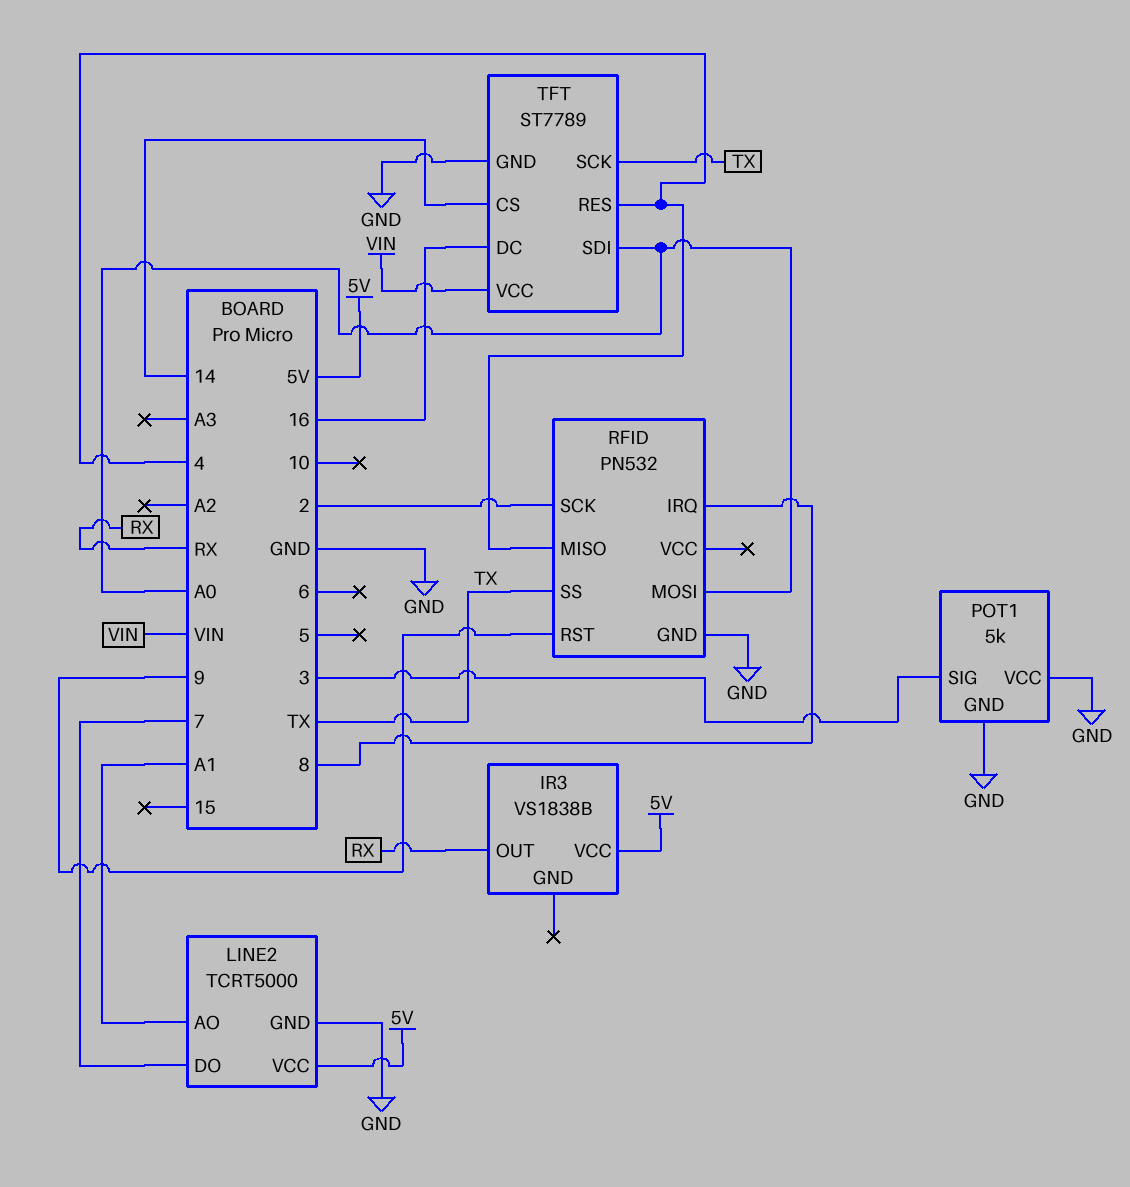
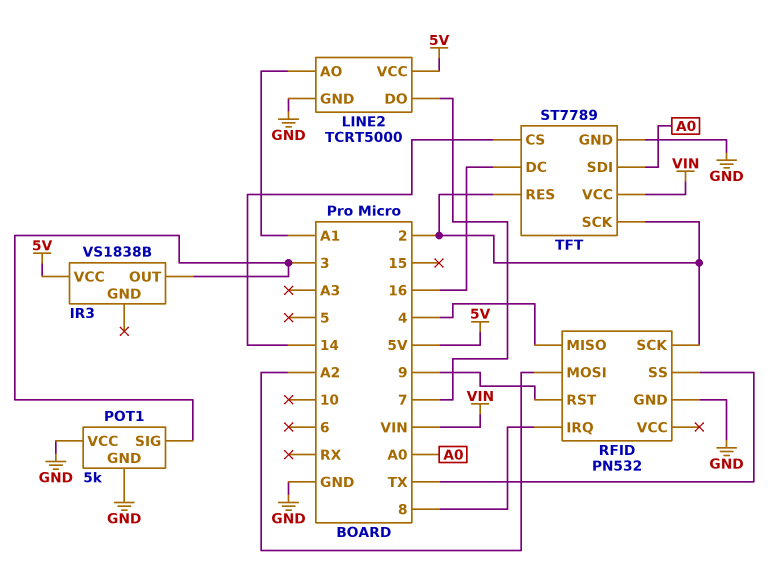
IR3 pin OUT: RX -> 3
RFID pin MOSI: A0 -> A2
TFT pin RES: 4 -> 2
TFT pin SCK: TX -> 2

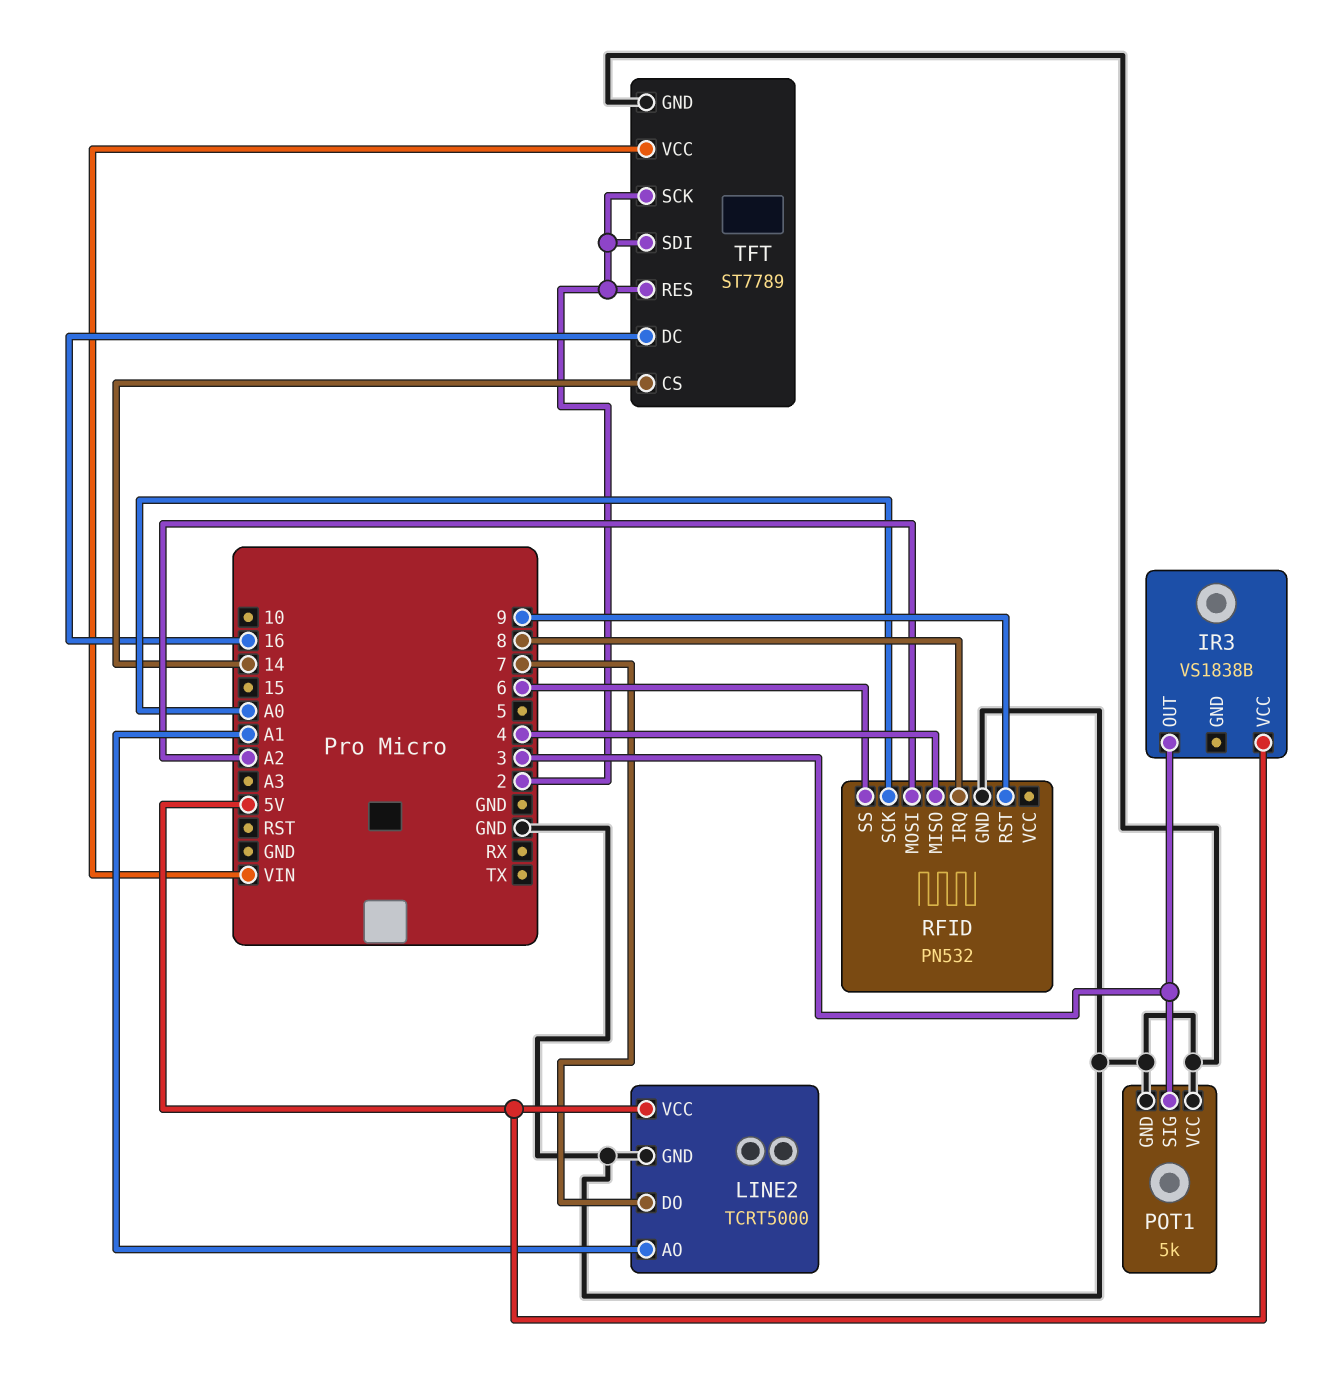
RFID pin SCK: 2 -> A0
RFID pin SS: TX -> 6
TFT pin SDI: A0 -> 2

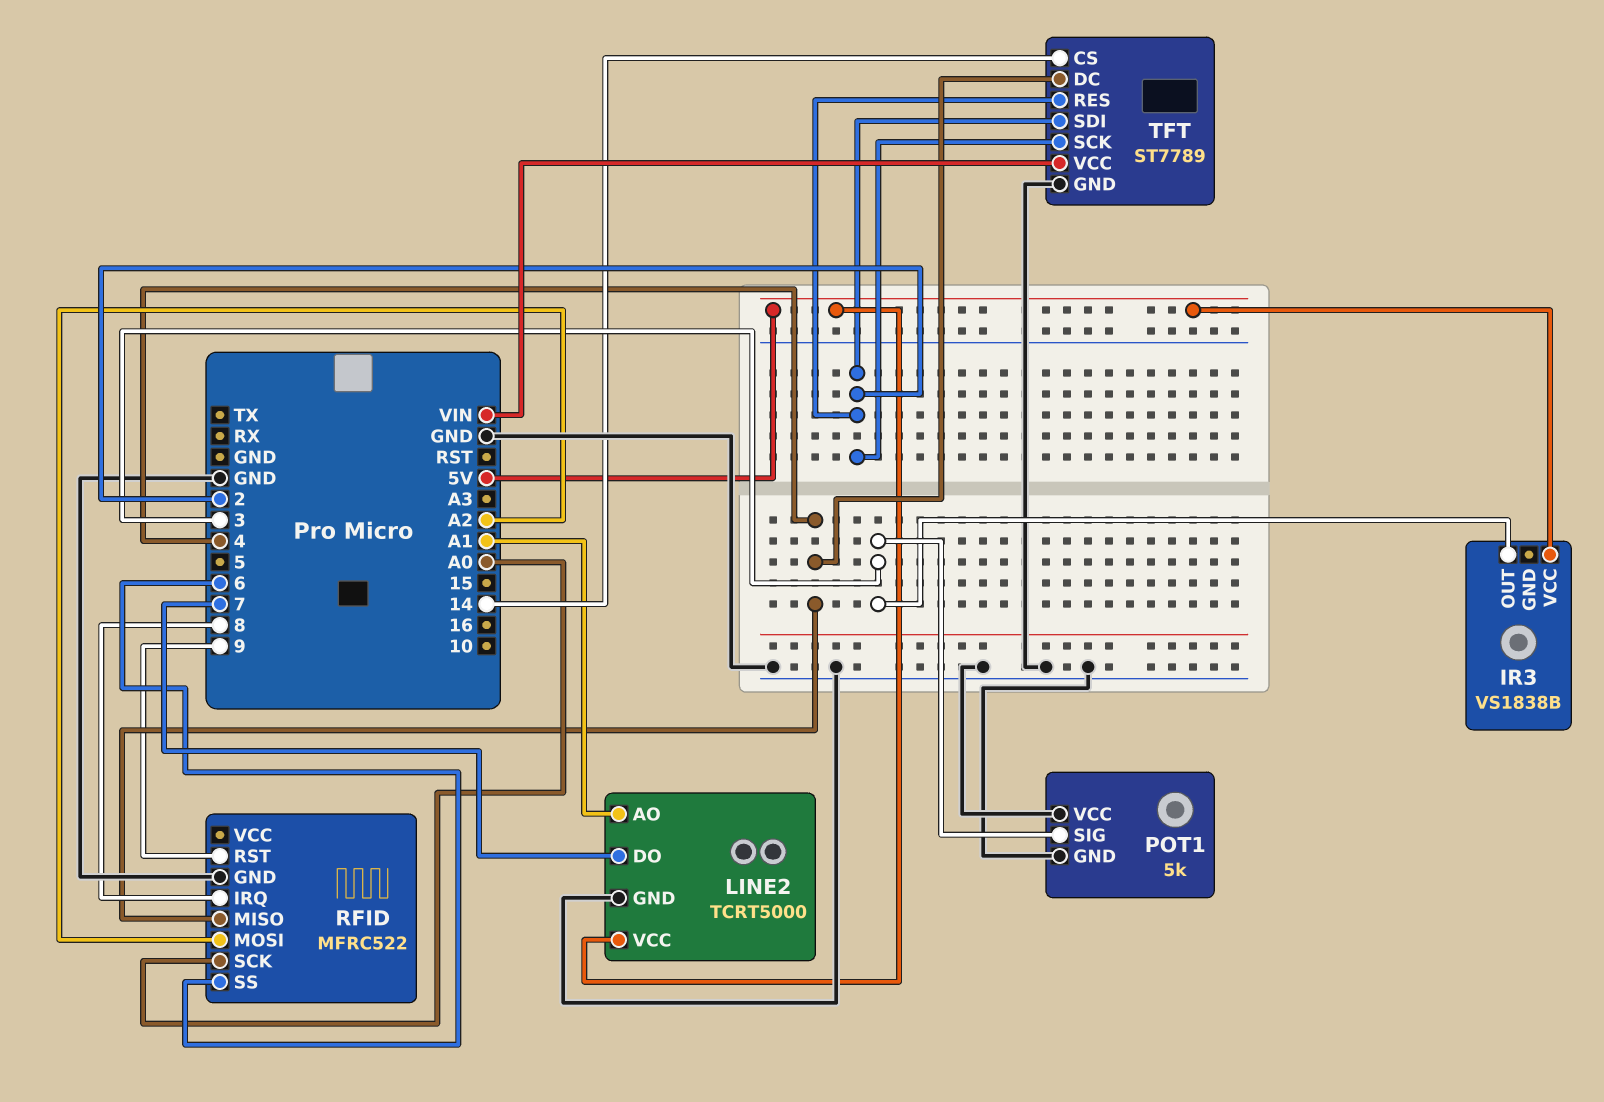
RFID: PN532 -> MFRC522
TFT pin DC: 16 -> 4

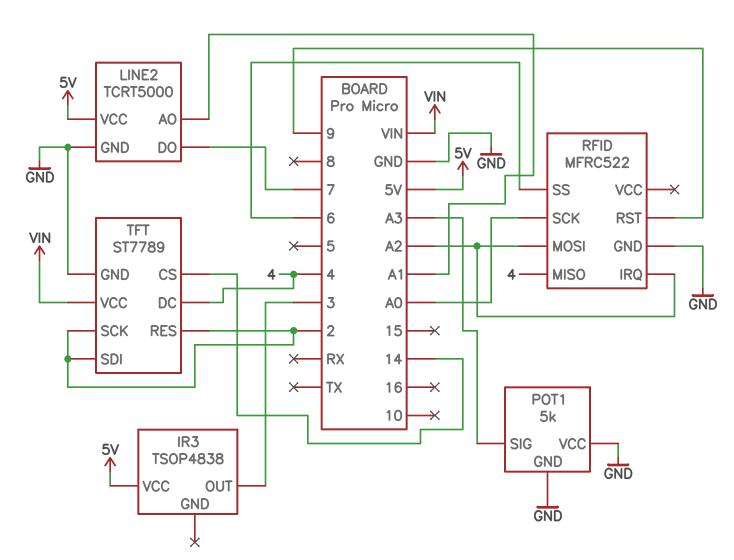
IR3: VS1838B -> TSOP4838
POT1 pin SIG: 3 -> A3
RFID pin IRQ: 8 -> A2

